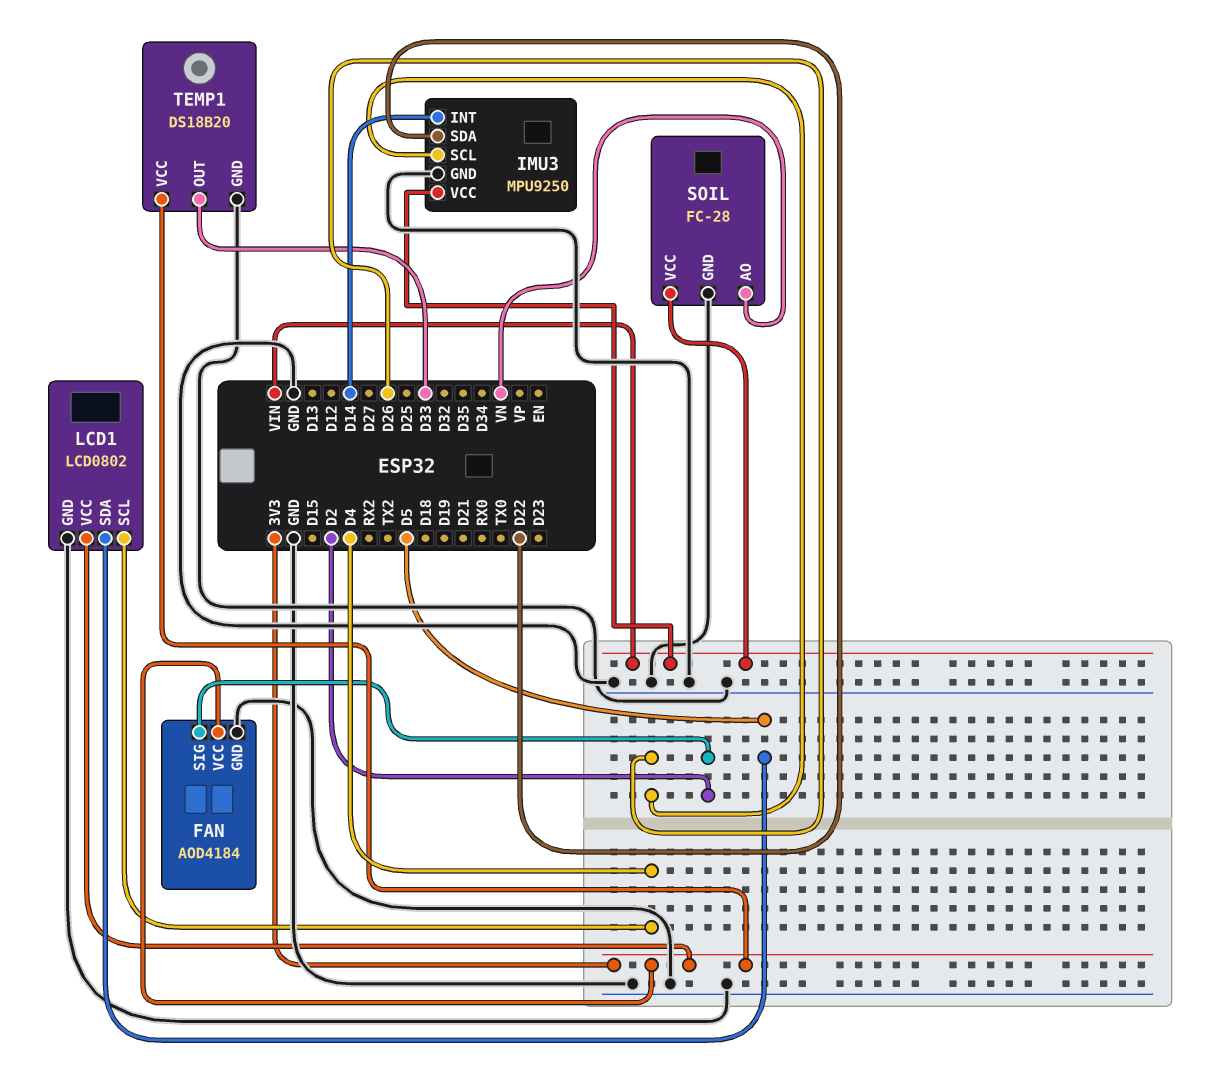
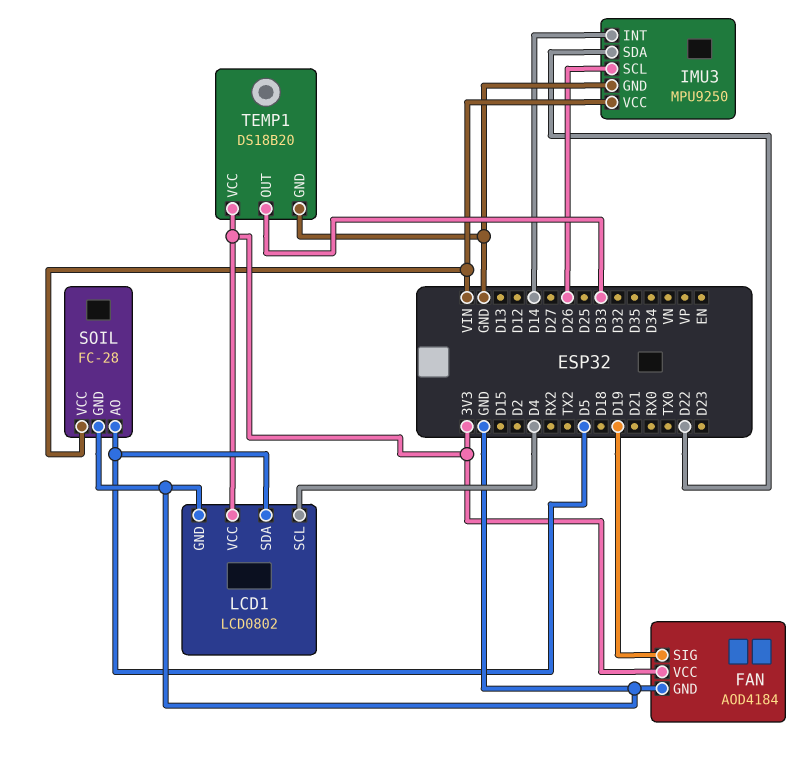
FAN pin SIG: D2 -> D19
SOIL pin AO: VN -> D5

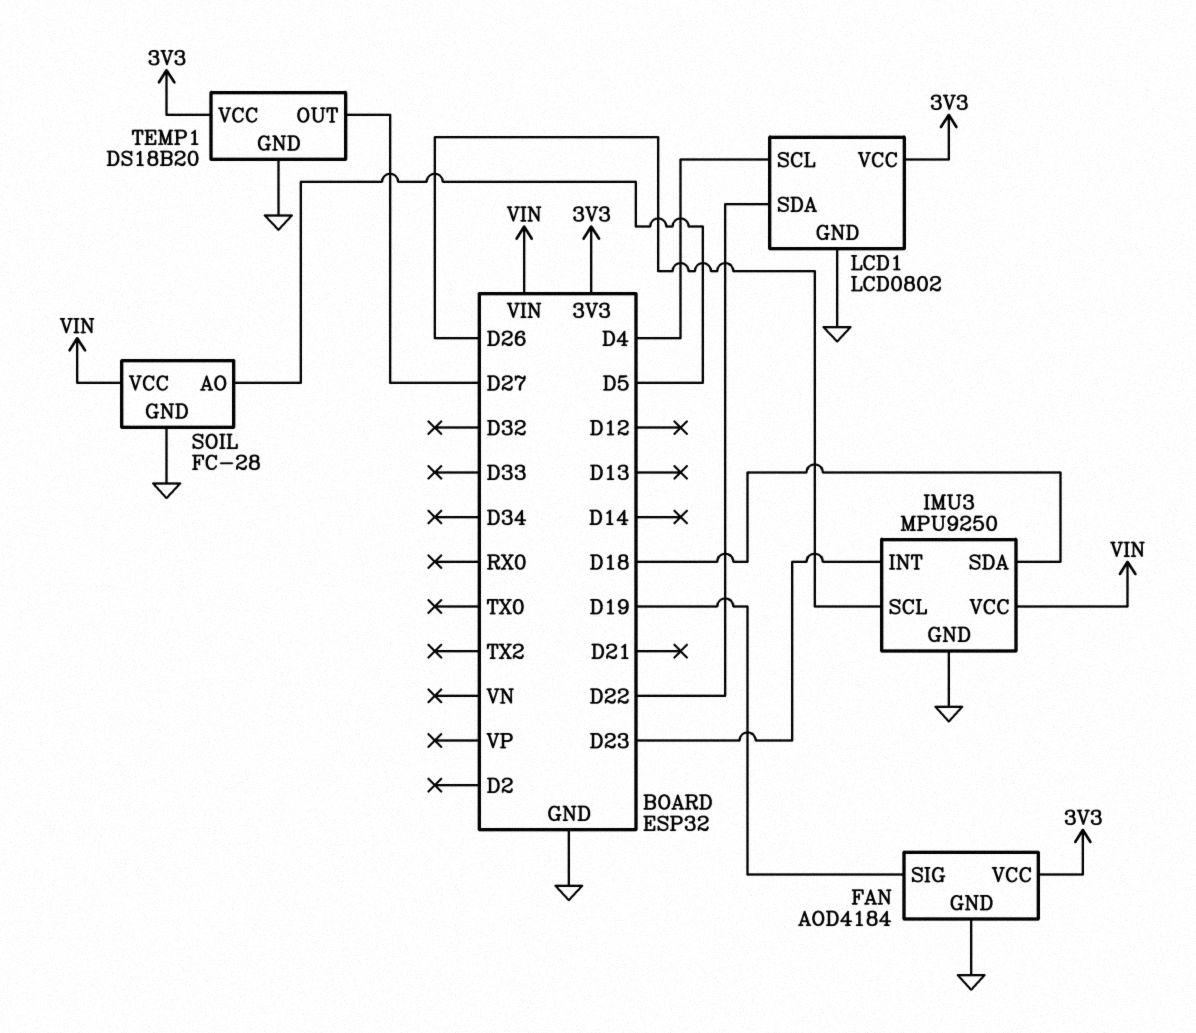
IMU3 pin INT: D14 -> D23
IMU3 pin SDA: D22 -> D18
LCD1 pin SDA: D5 -> D22
TEMP1 pin OUT: D33 -> D27

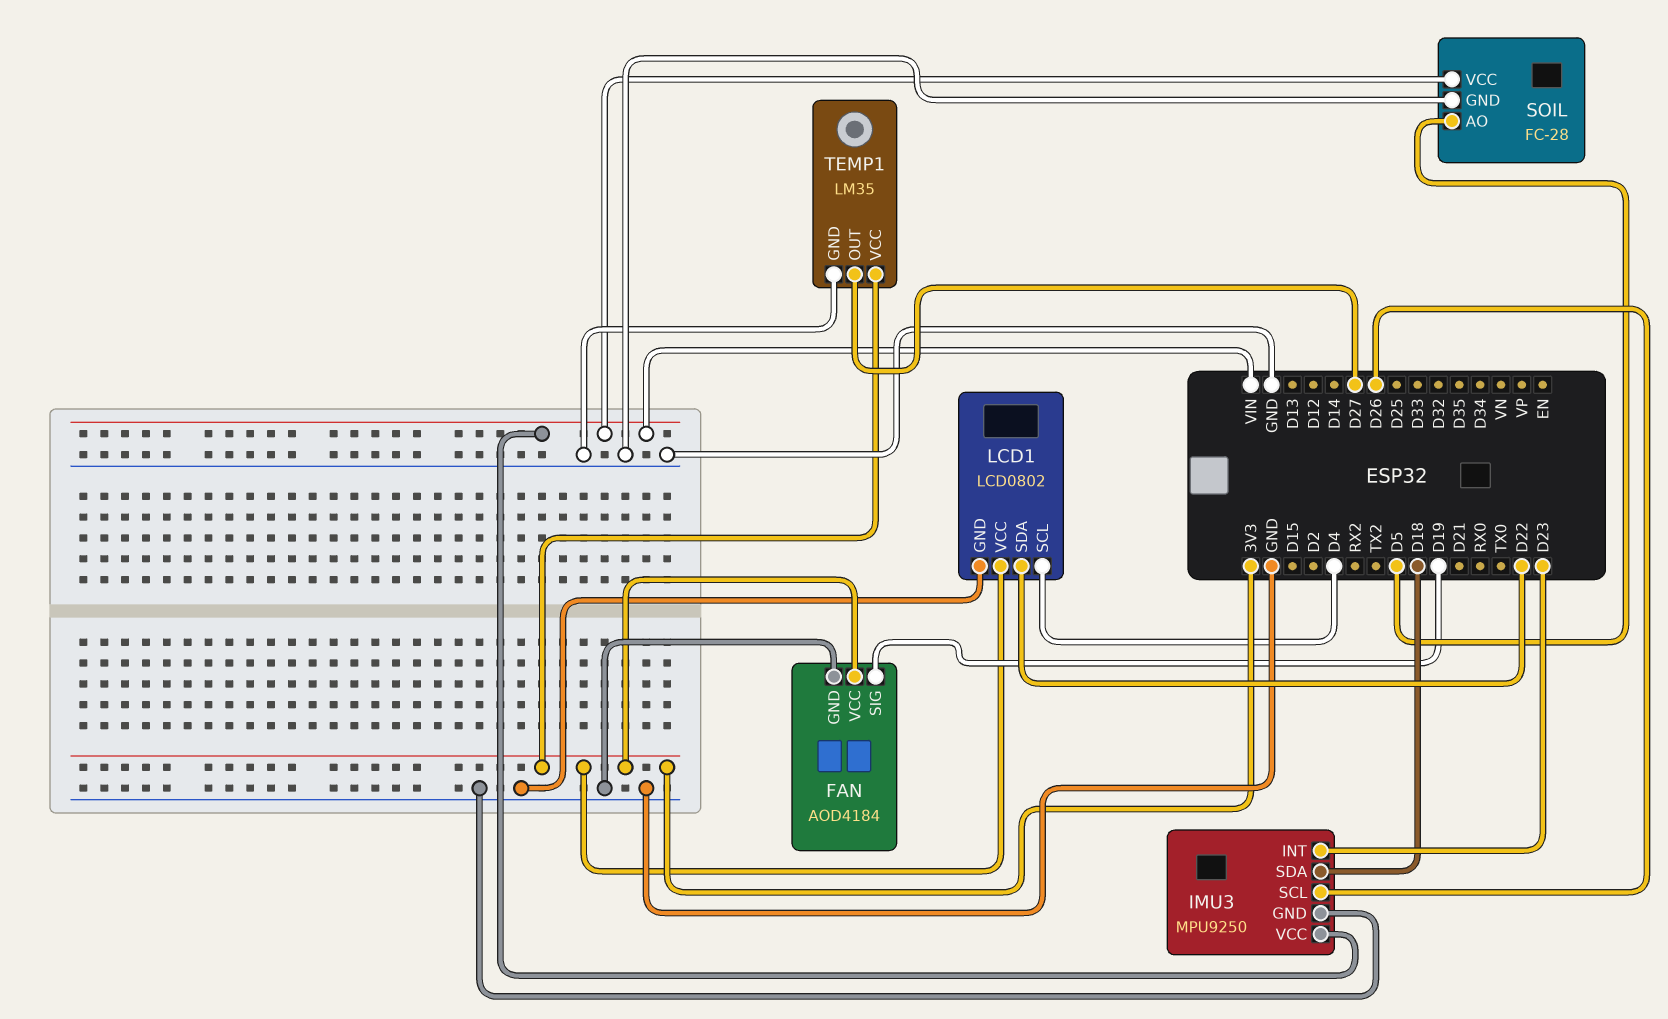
TEMP1: DS18B20 -> LM35

